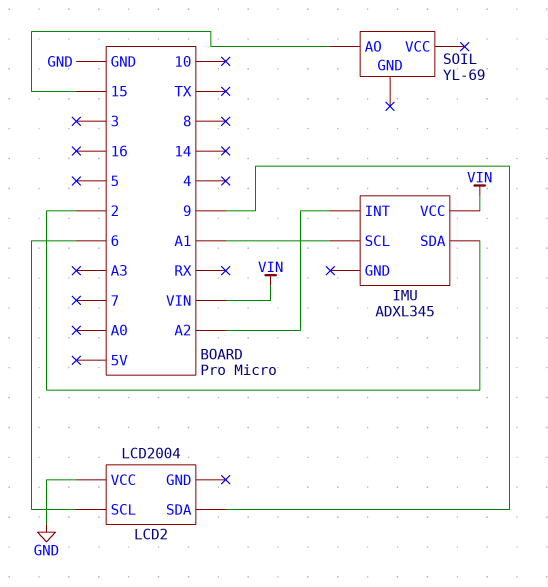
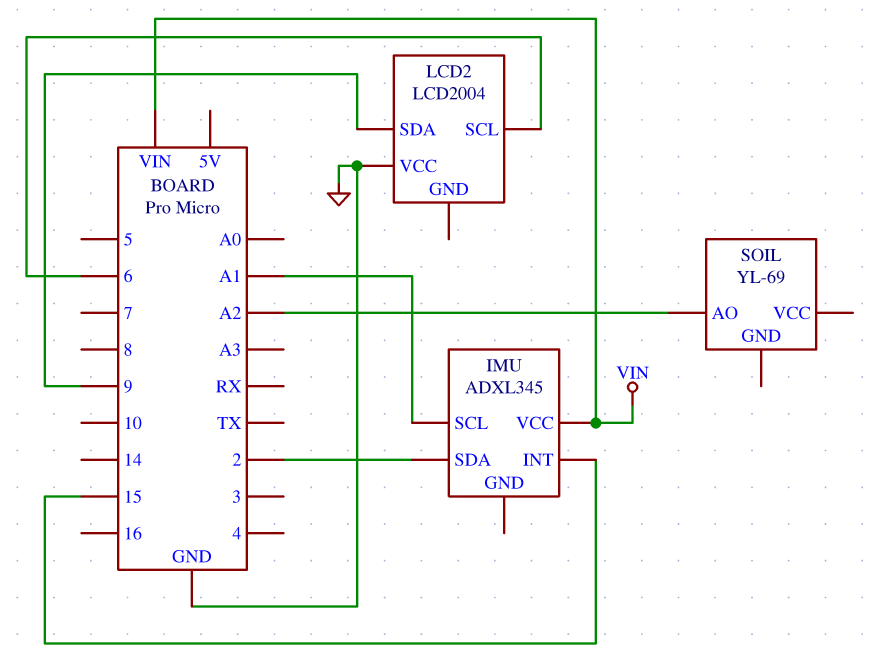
IMU pin INT: A2 -> 15
SOIL pin AO: 15 -> A2

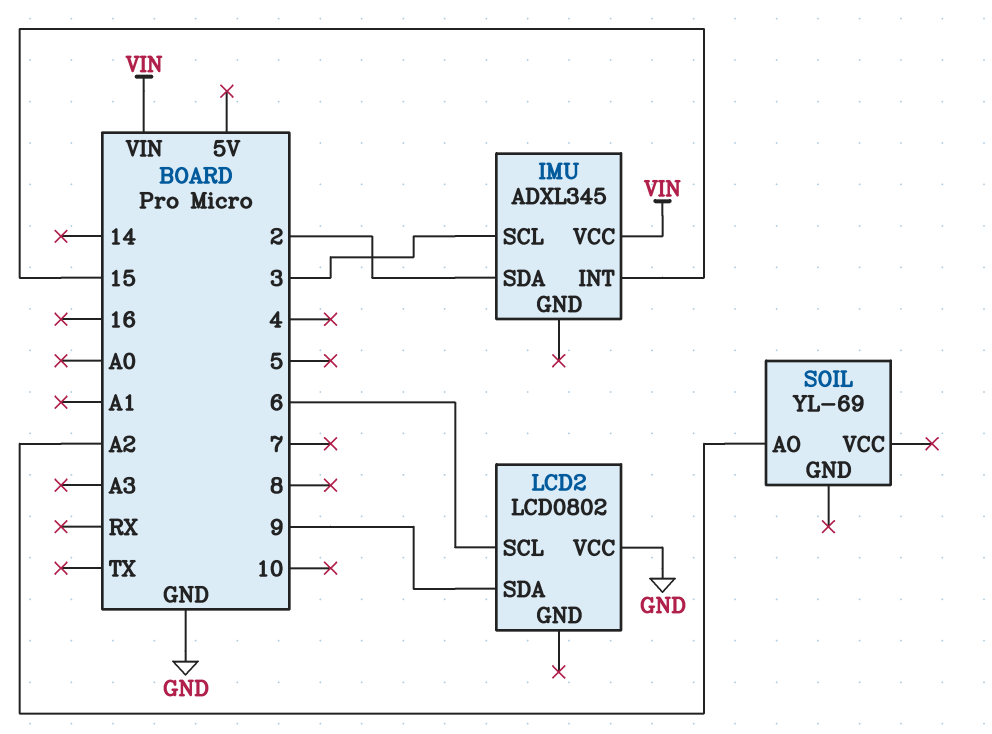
IMU pin SCL: A1 -> 3
LCD2: LCD2004 -> LCD0802

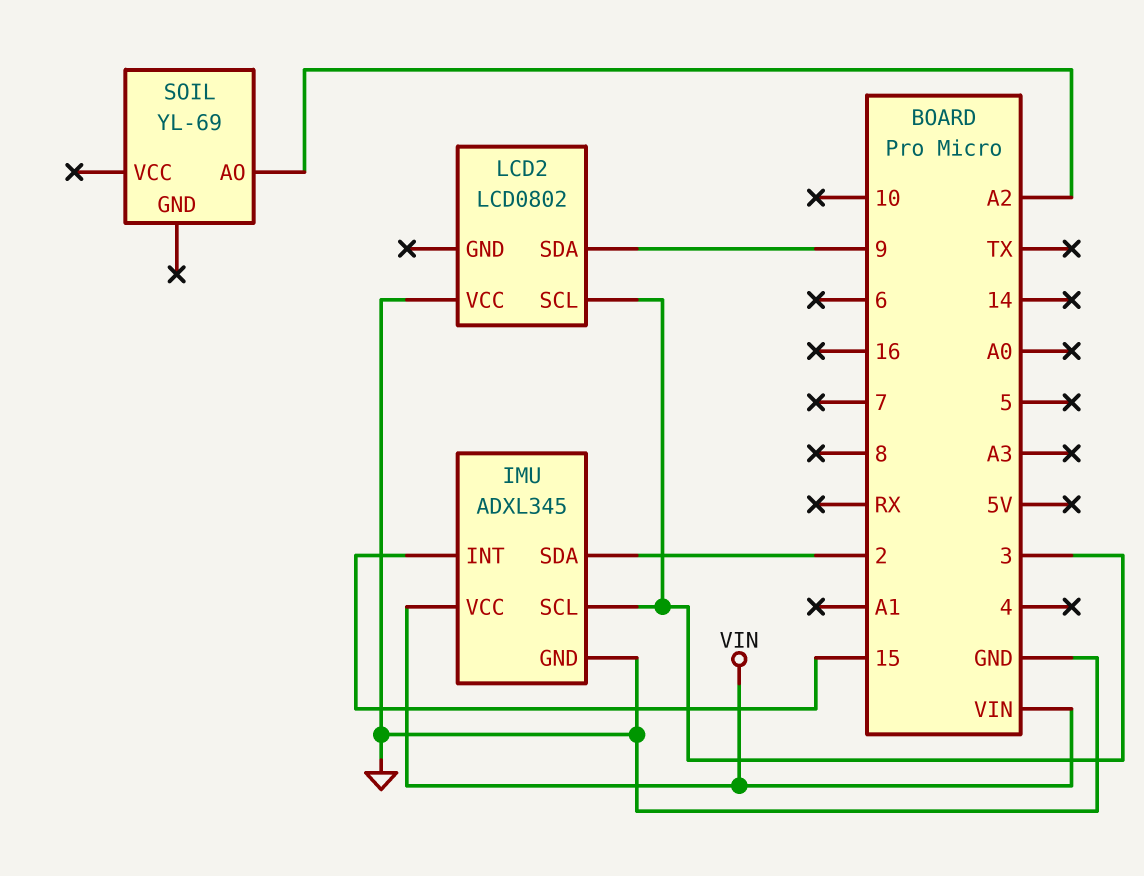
IMU pin GND: none -> GND
LCD2 pin SCL: 6 -> 3

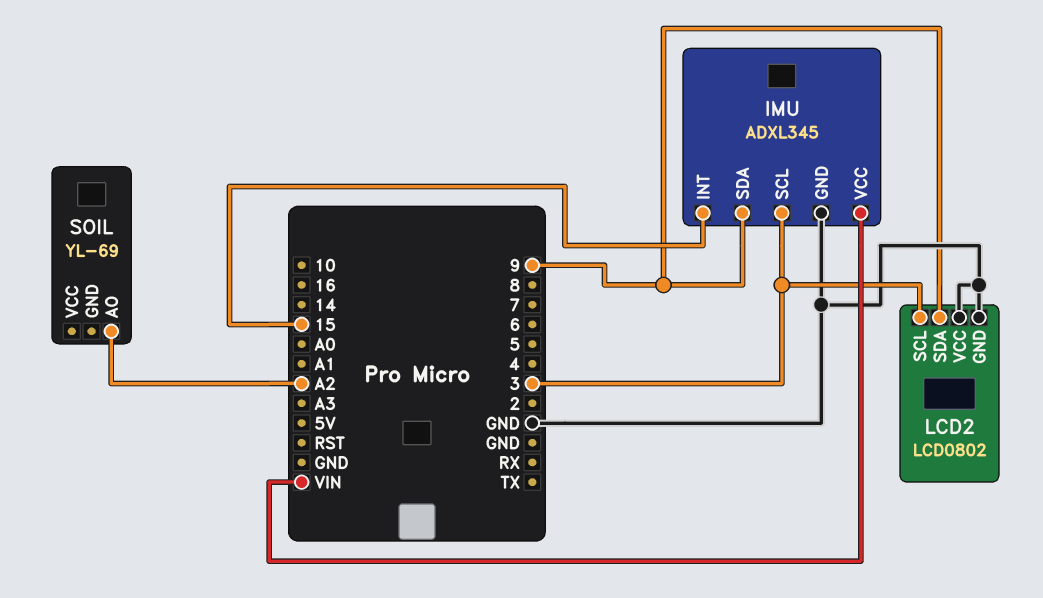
IMU pin SDA: 2 -> 9
LCD2 pin GND: none -> GND

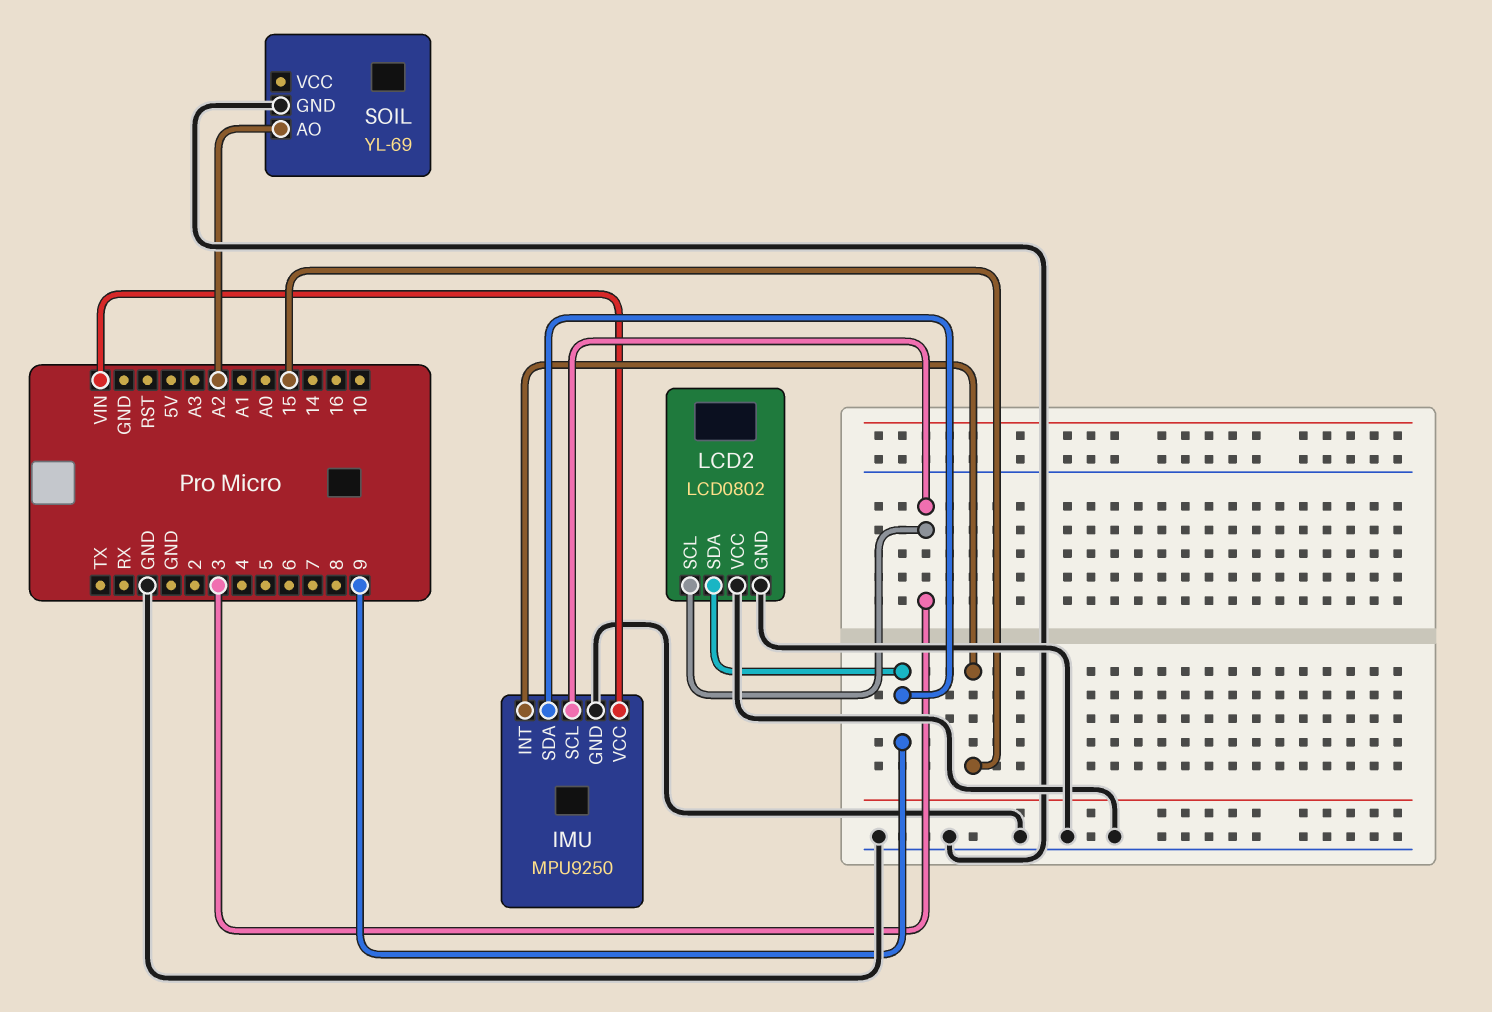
IMU: ADXL345 -> MPU9250
SOIL pin GND: none -> GND

